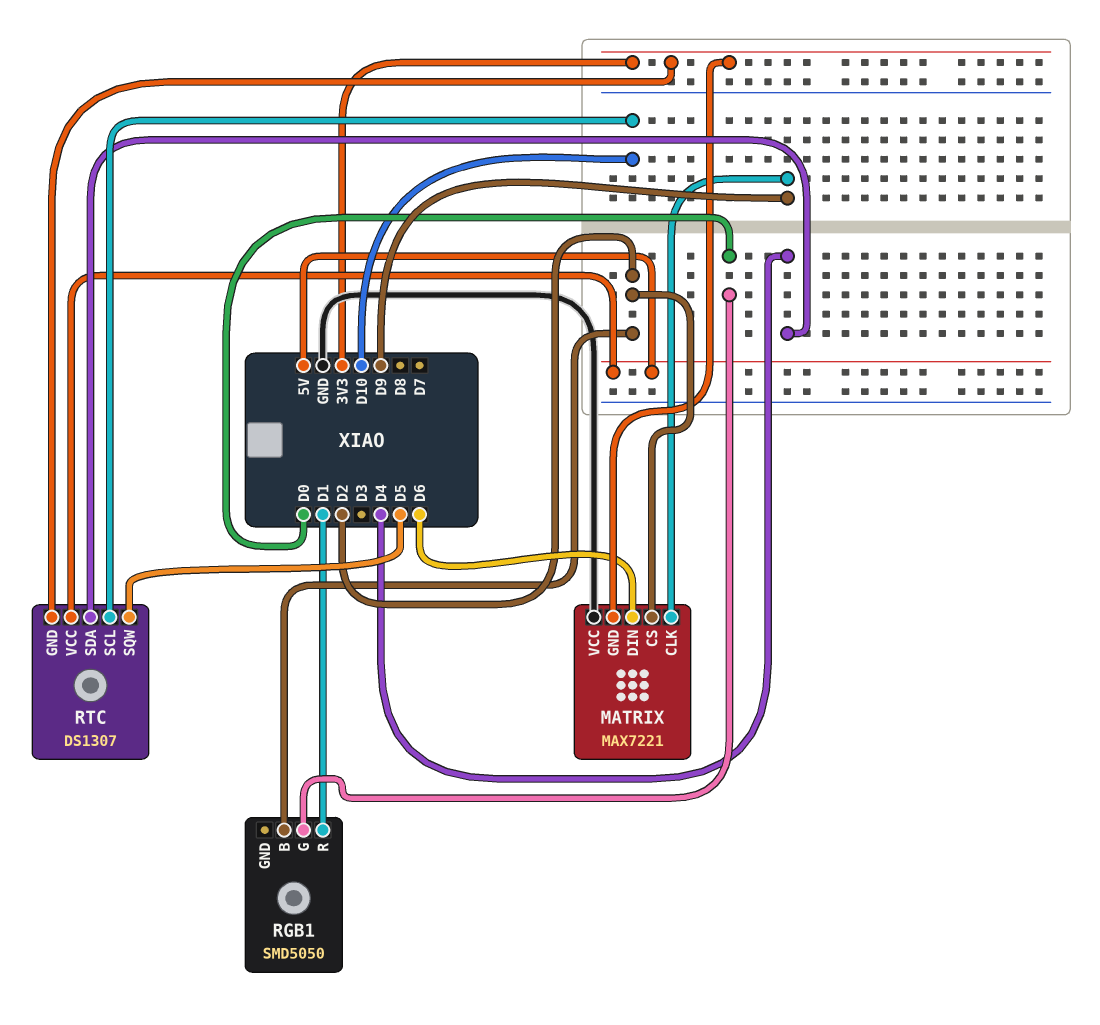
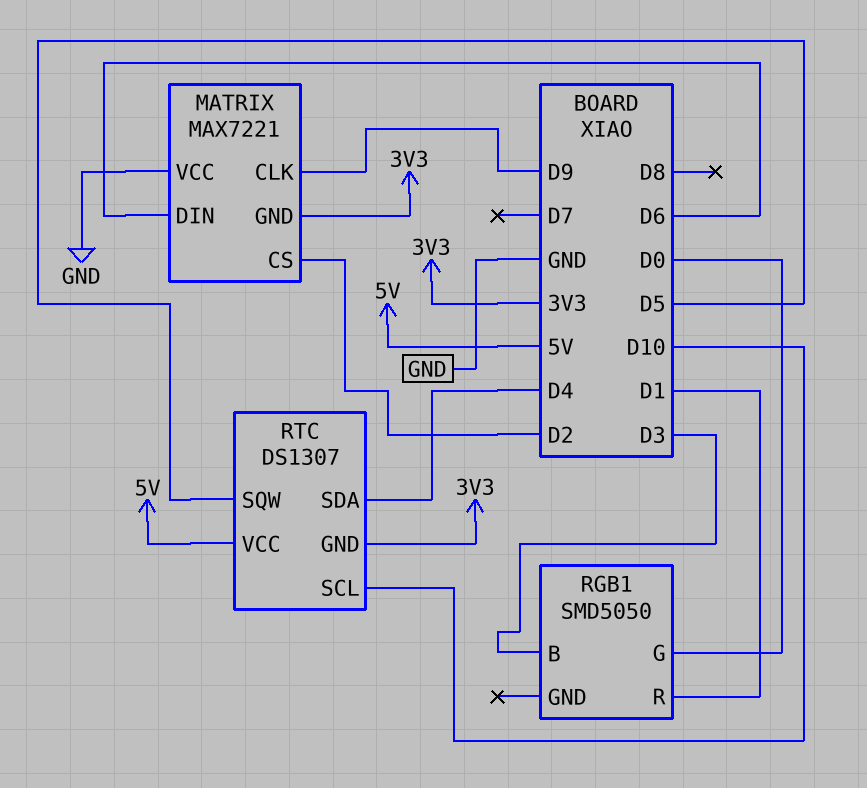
RGB1 pin B: D2 -> D3

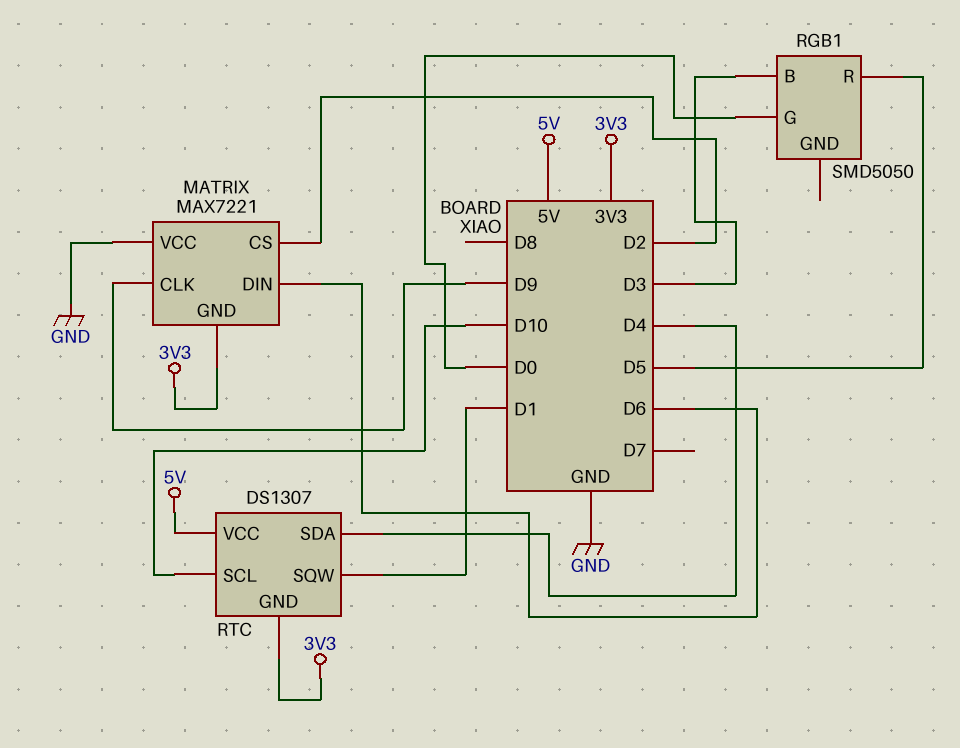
RGB1 pin R: D1 -> D5
RTC pin SQW: D5 -> D1

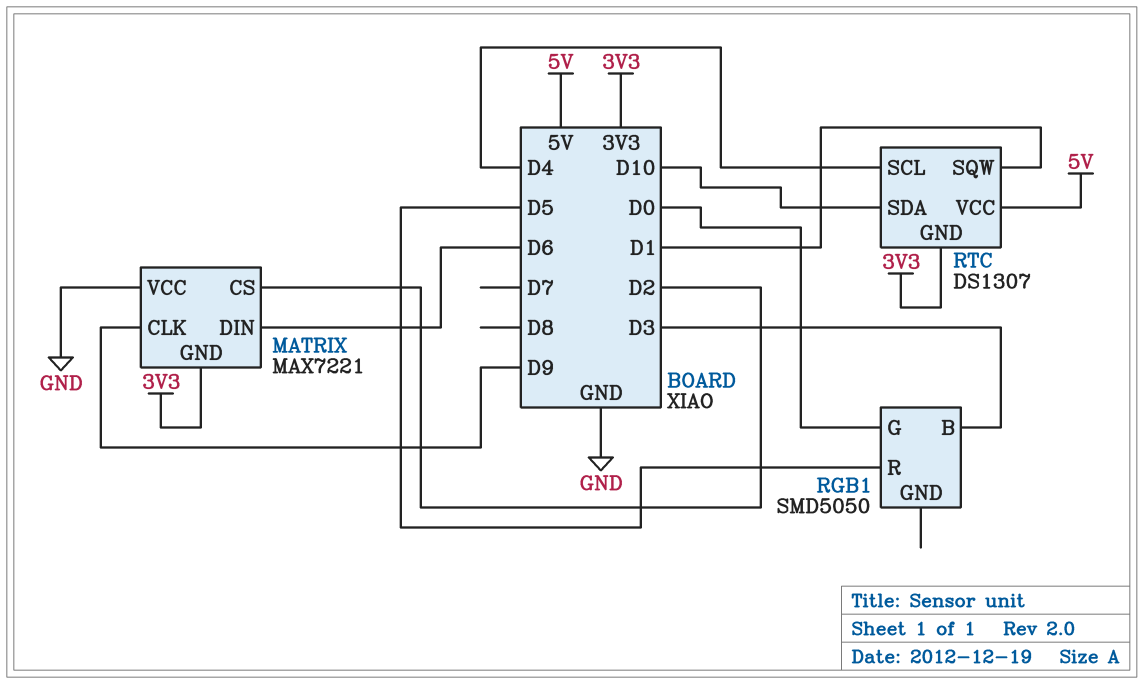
RTC pin SCL: D10 -> D4
RTC pin SDA: D4 -> D10

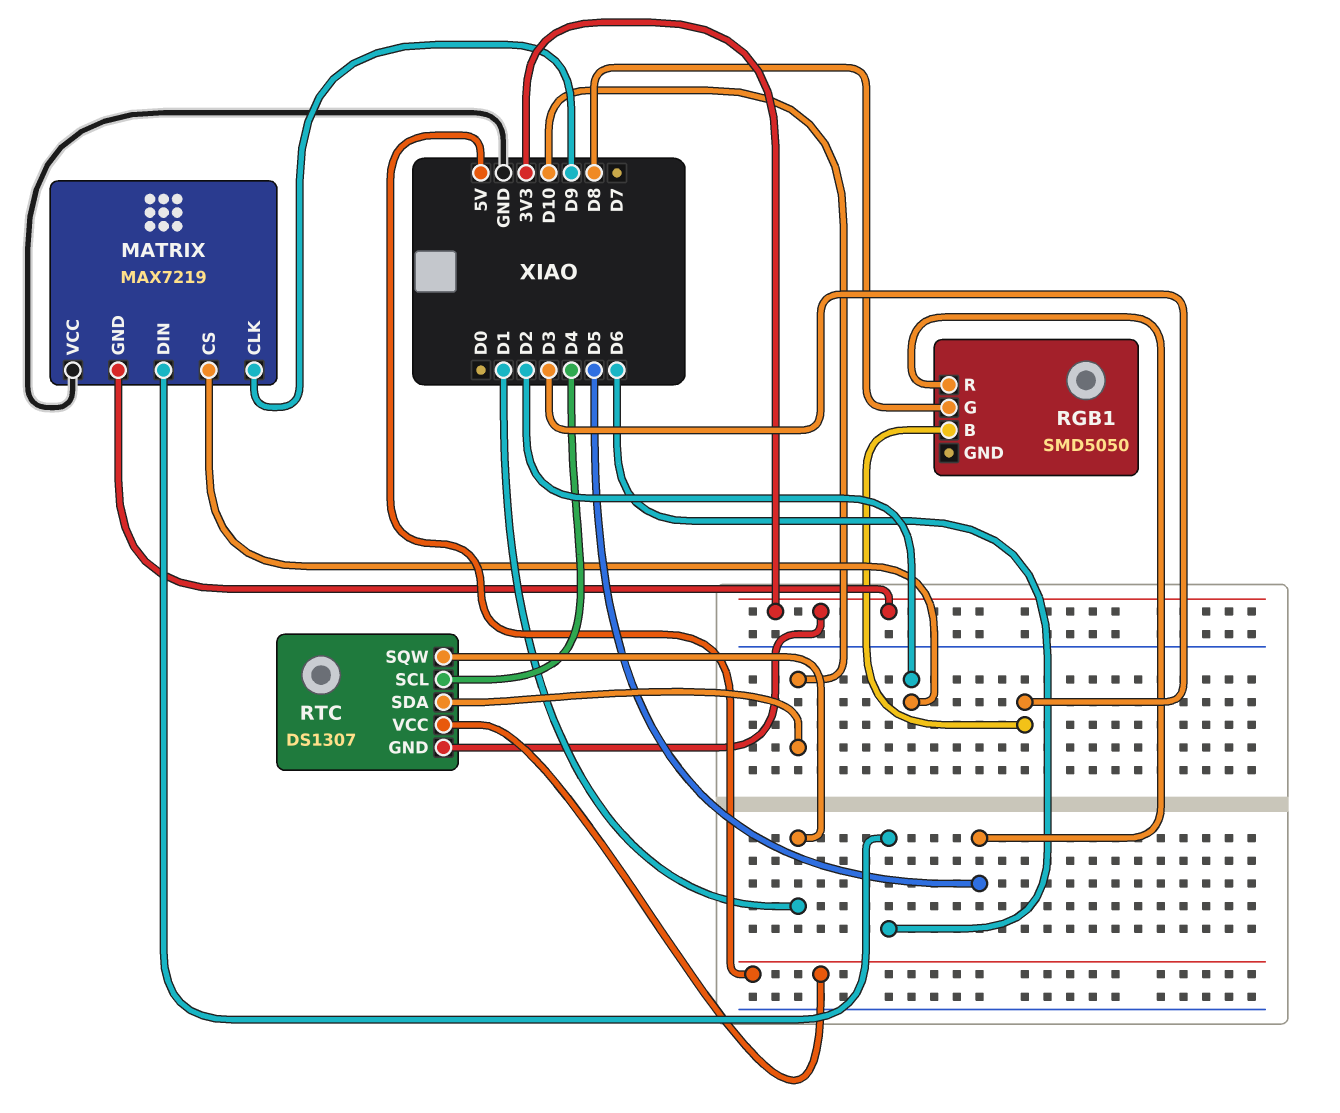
MATRIX: MAX7221 -> MAX7219
RGB1 pin G: D0 -> D8

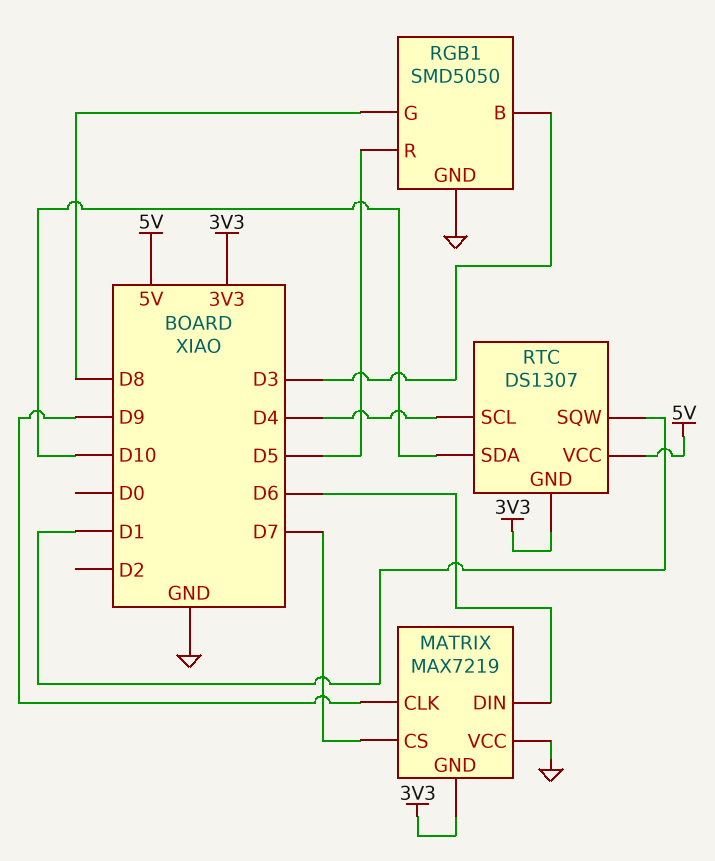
MATRIX pin CS: D2 -> D7
RGB1 pin GND: none -> GND

